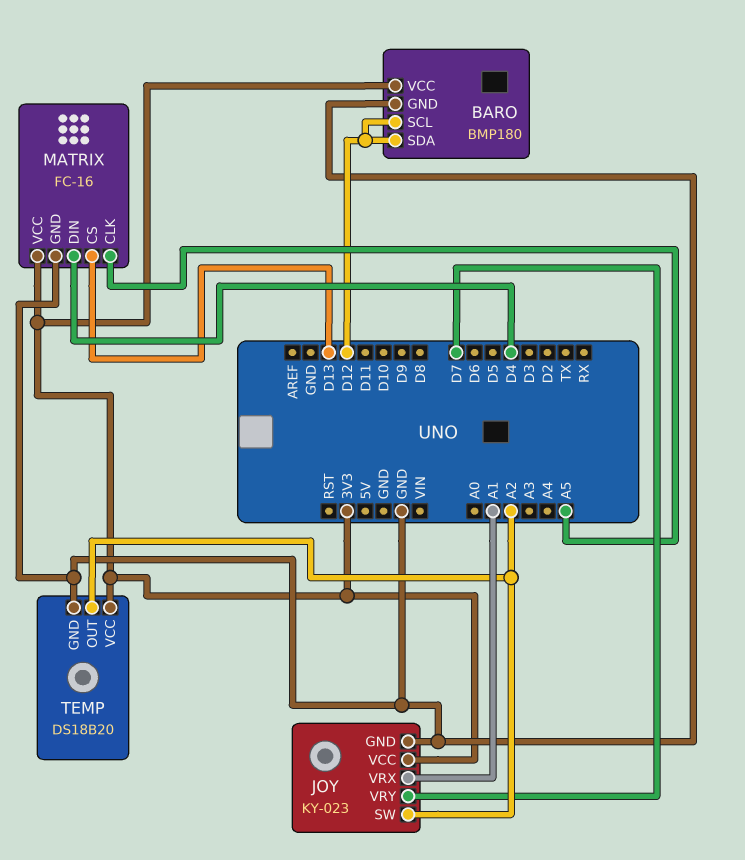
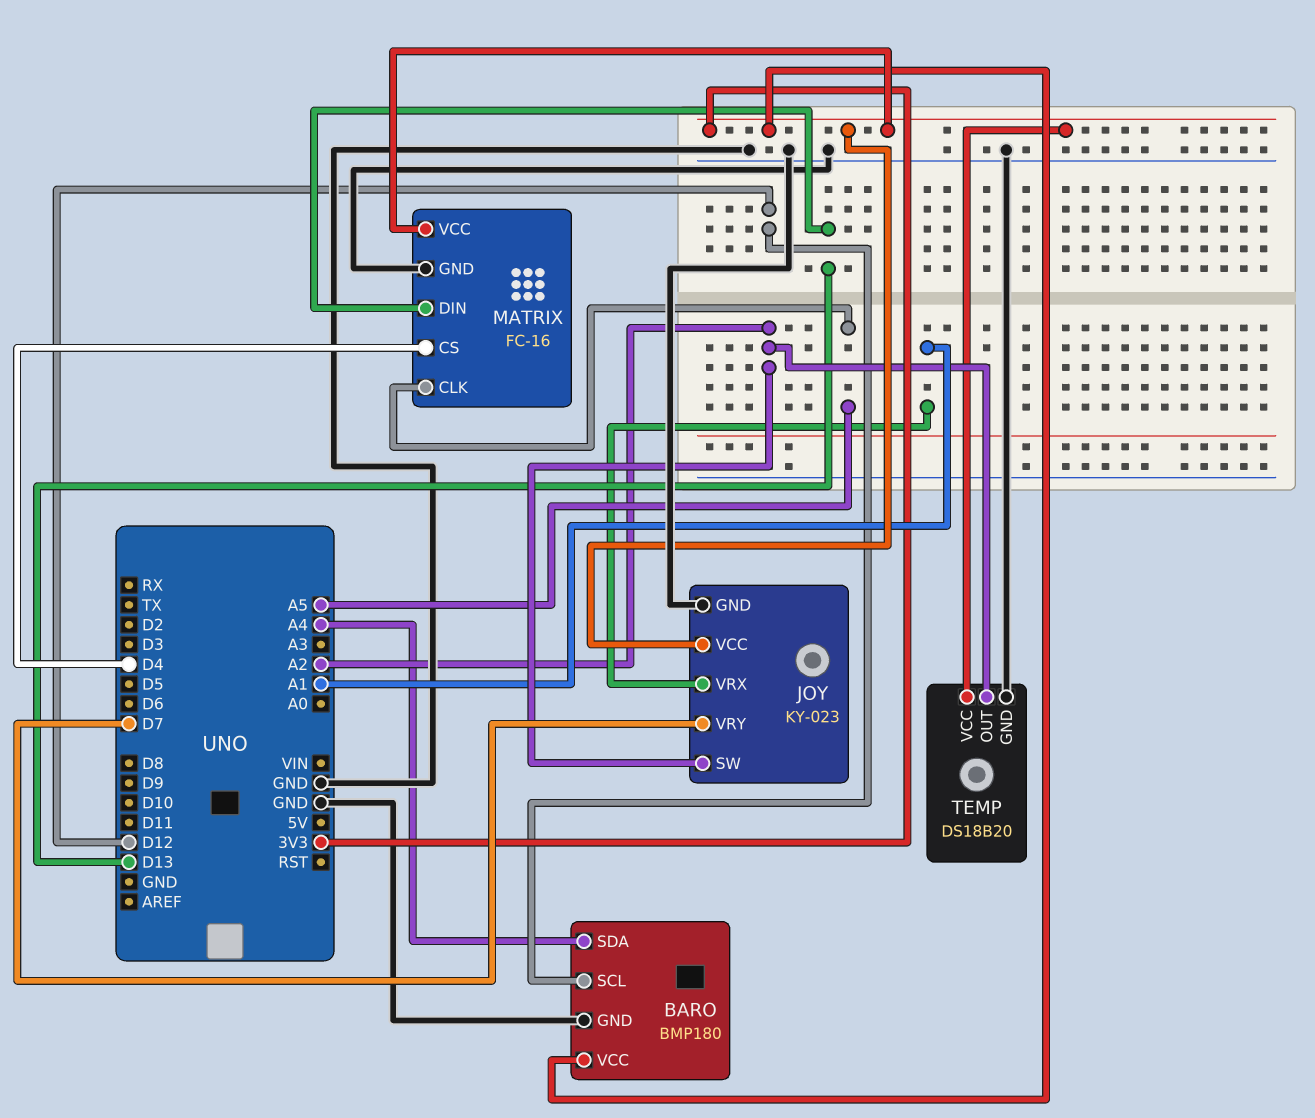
BARO pin SDA: D12 -> A4
MATRIX pin CS: D13 -> D4
MATRIX pin DIN: D4 -> D13

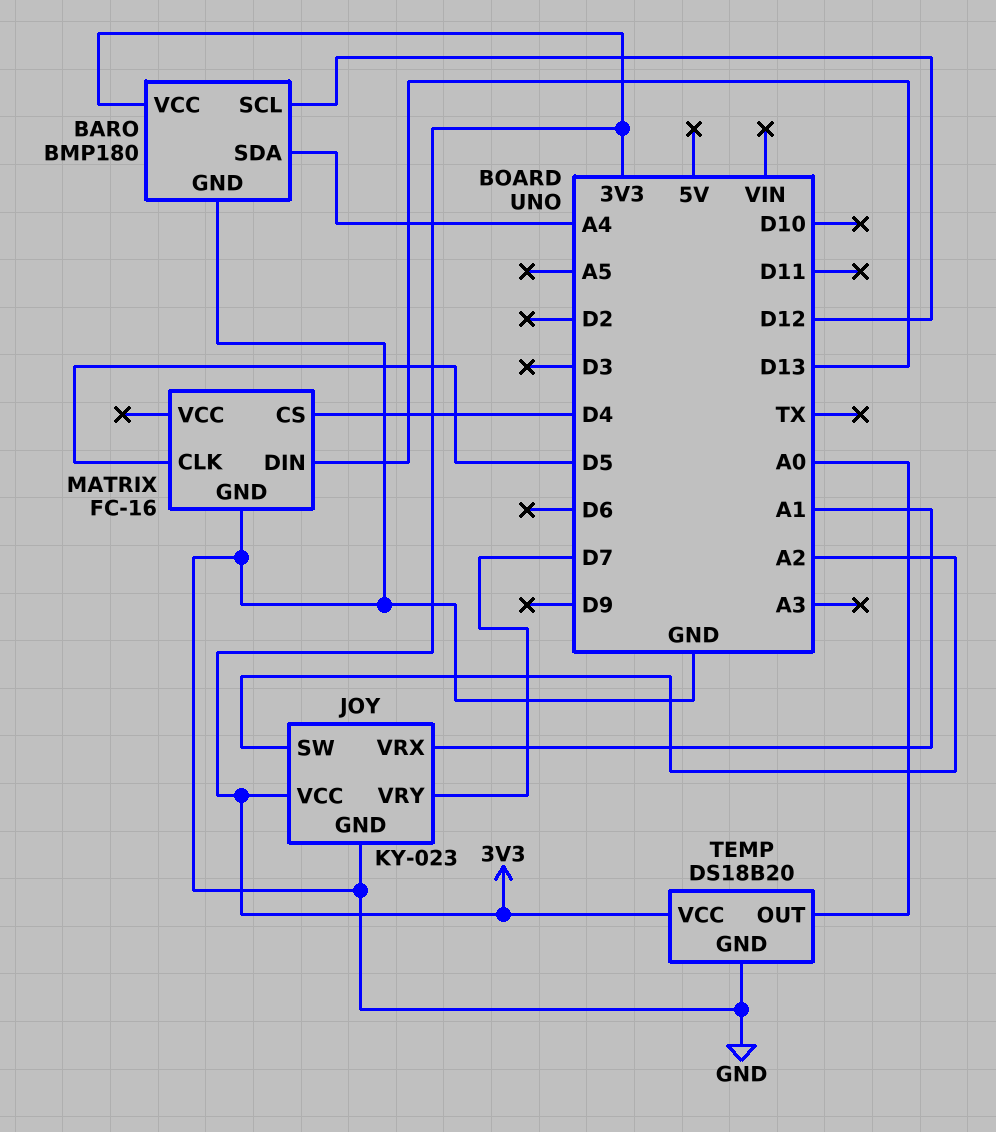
MATRIX pin CLK: A5 -> D5
MATRIX pin VCC: 3V3 -> none
TEMP pin OUT: A2 -> A0

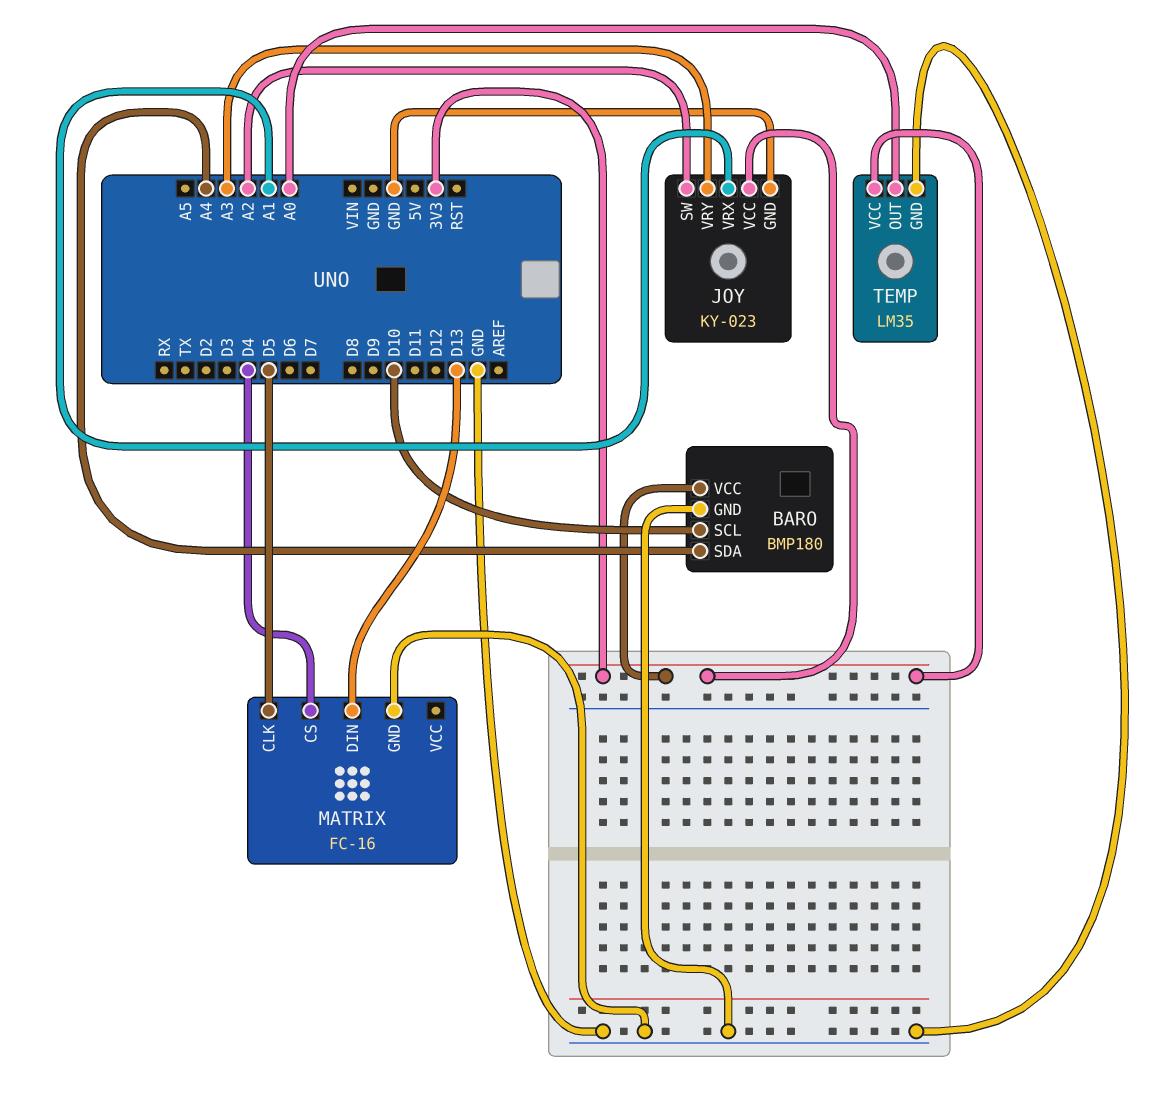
BARO pin SCL: D12 -> D10
JOY pin VRY: D7 -> A3
TEMP: DS18B20 -> LM35

